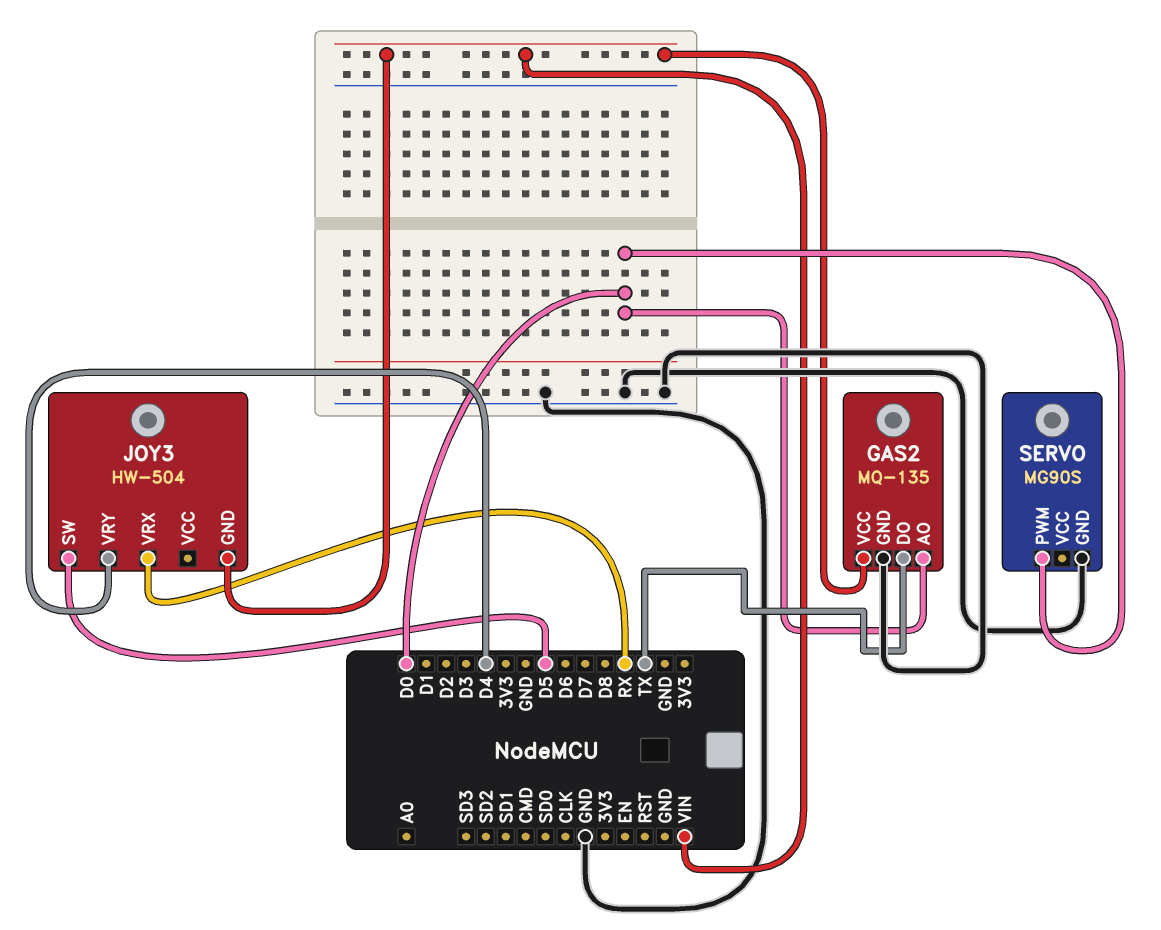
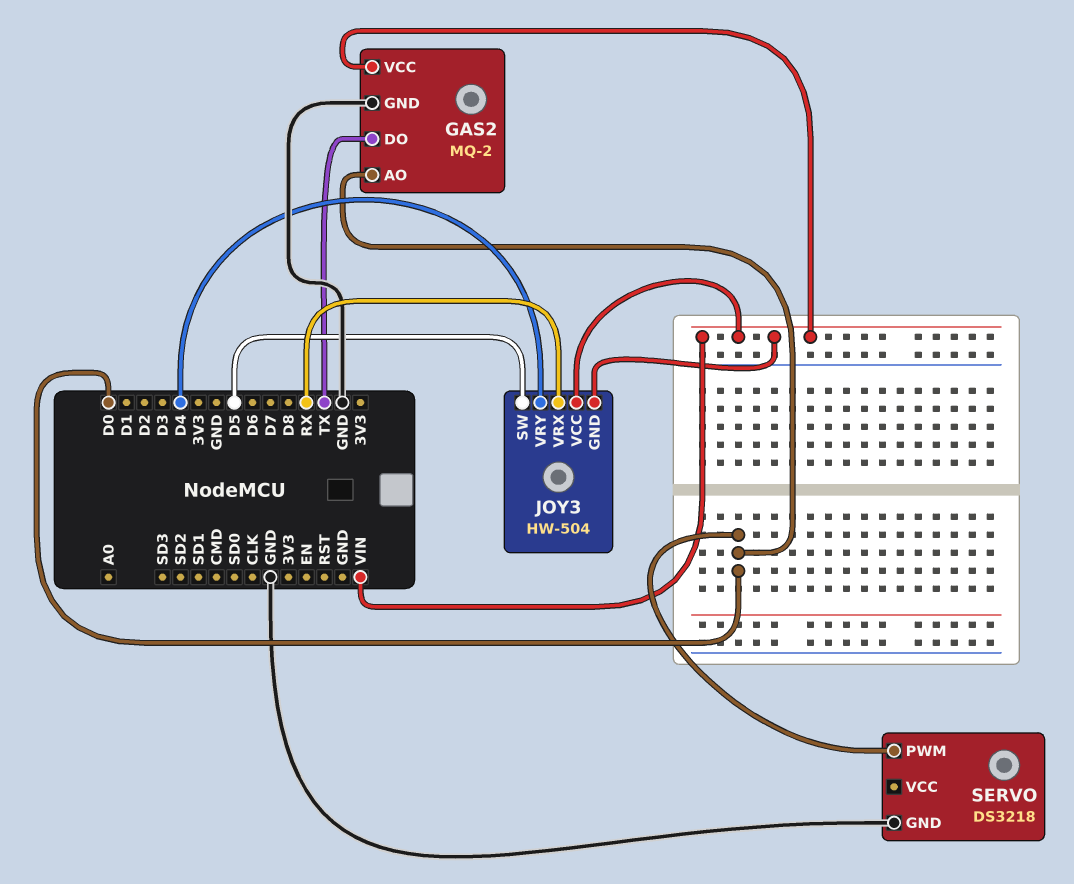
GAS2: MQ-135 -> MQ-2
JOY3 pin VCC: none -> VIN
SERVO: MG90S -> DS3218

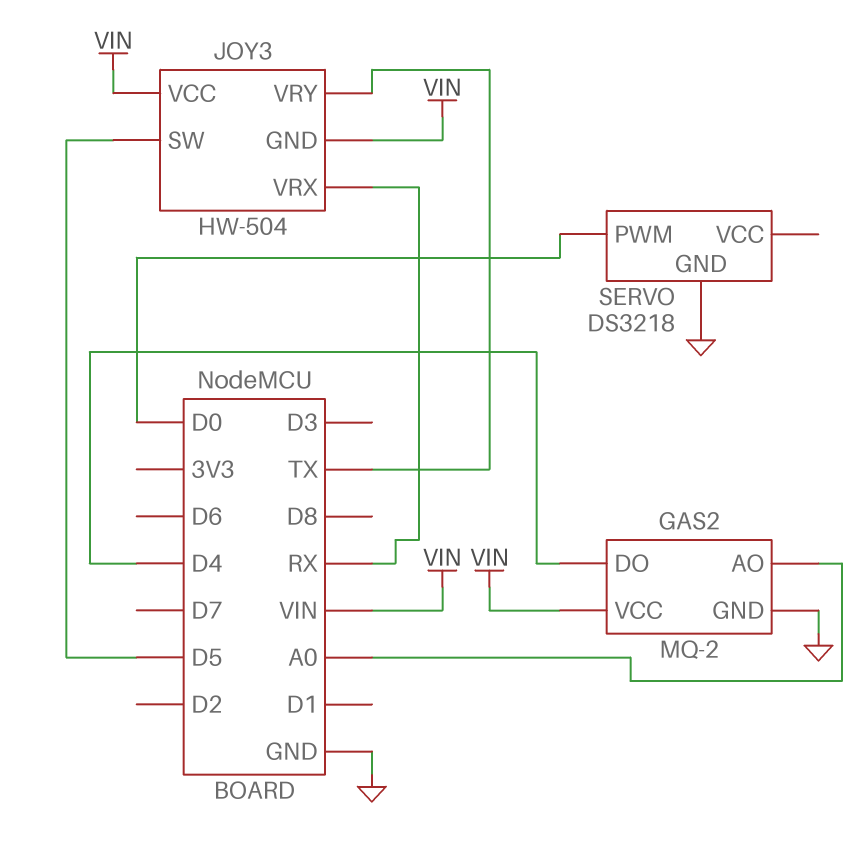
GAS2 pin AO: D0 -> A0
GAS2 pin DO: TX -> D4
JOY3 pin VRY: D4 -> TX

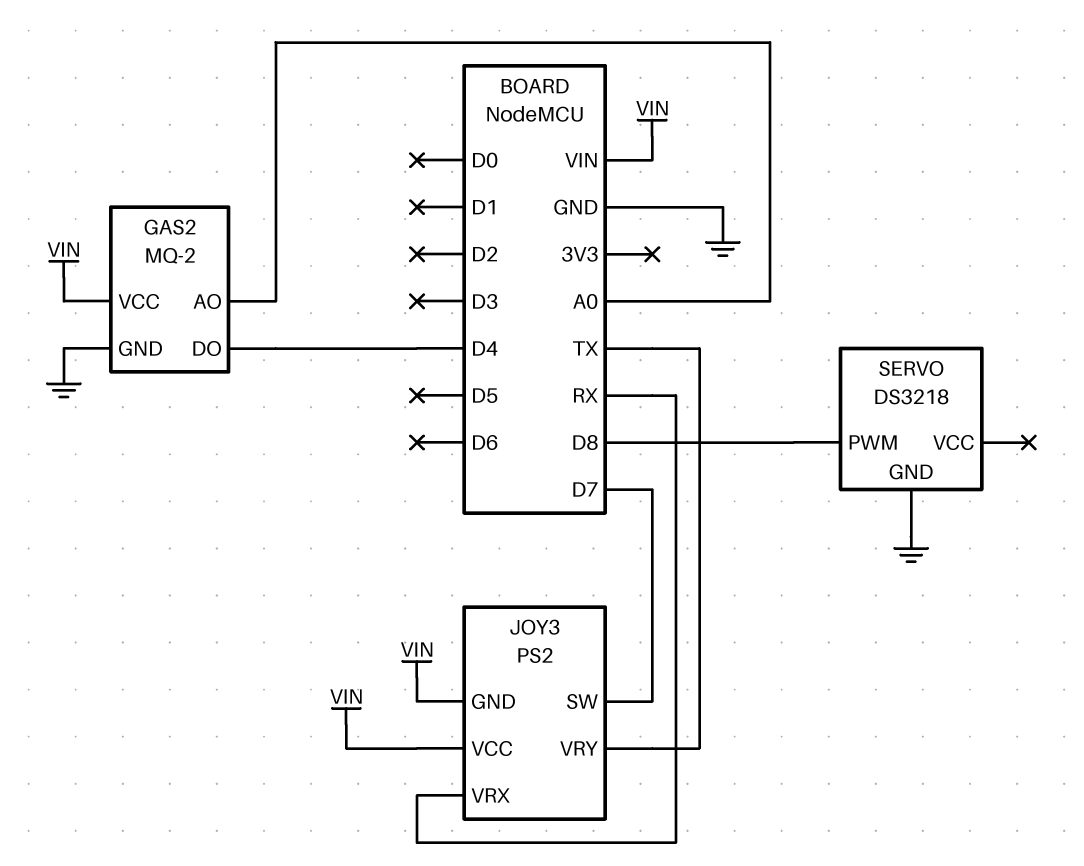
JOY3: HW-504 -> PS2
JOY3 pin SW: D5 -> D7
SERVO pin PWM: D0 -> D8

